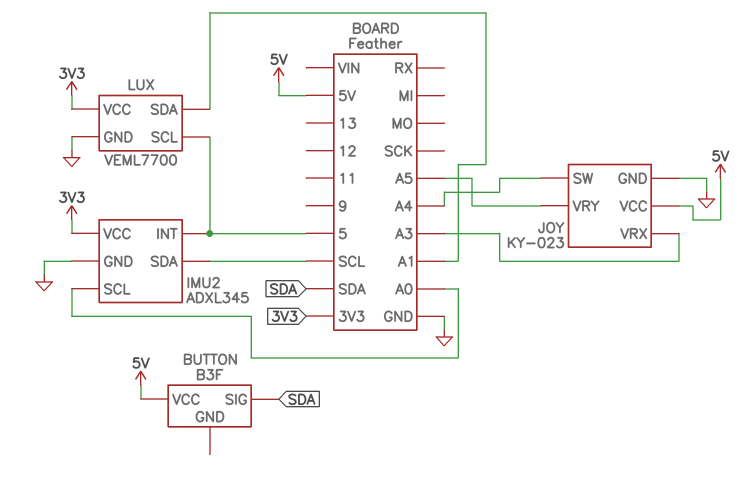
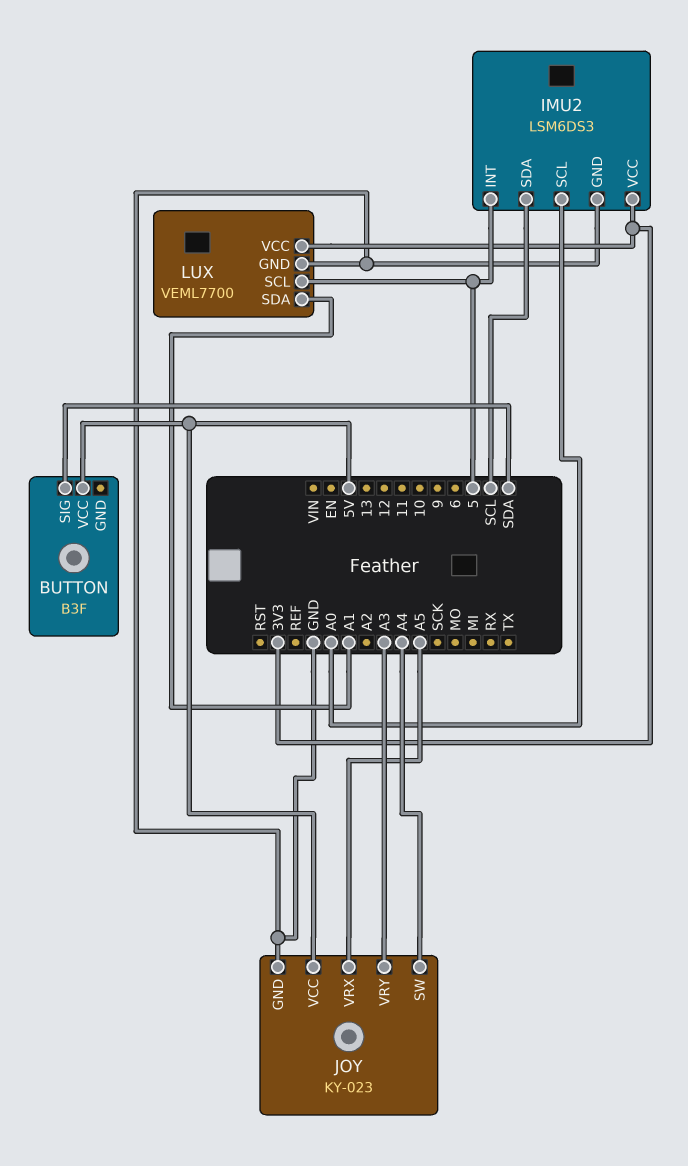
IMU2: ADXL345 -> LSM6DS3
JOY pin VRX: A3 -> A5
JOY pin VRY: A5 -> A3

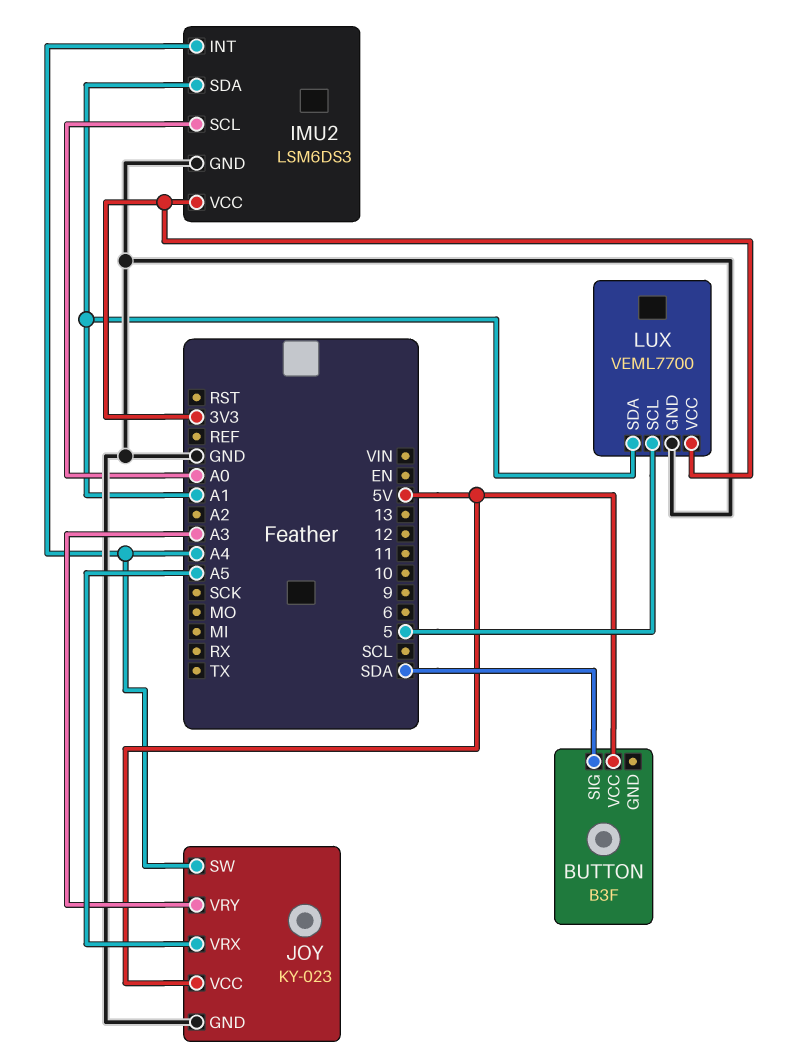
IMU2 pin INT: 5 -> A4
IMU2 pin SDA: SCL -> A1

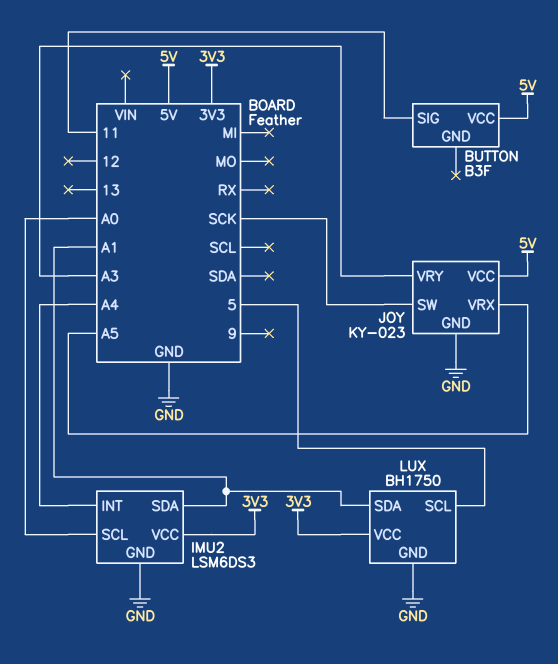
BUTTON pin SIG: SDA -> 11
JOY pin SW: A4 -> SCK
LUX: VEML7700 -> BH1750

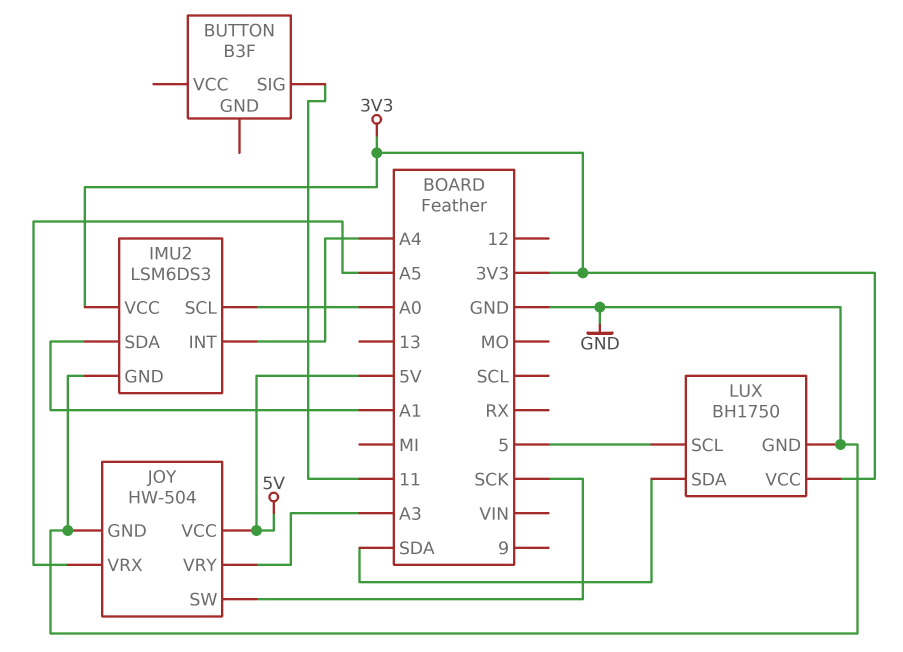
BUTTON pin VCC: 5V -> none
JOY: KY-023 -> HW-504
LUX pin SDA: A1 -> SDA

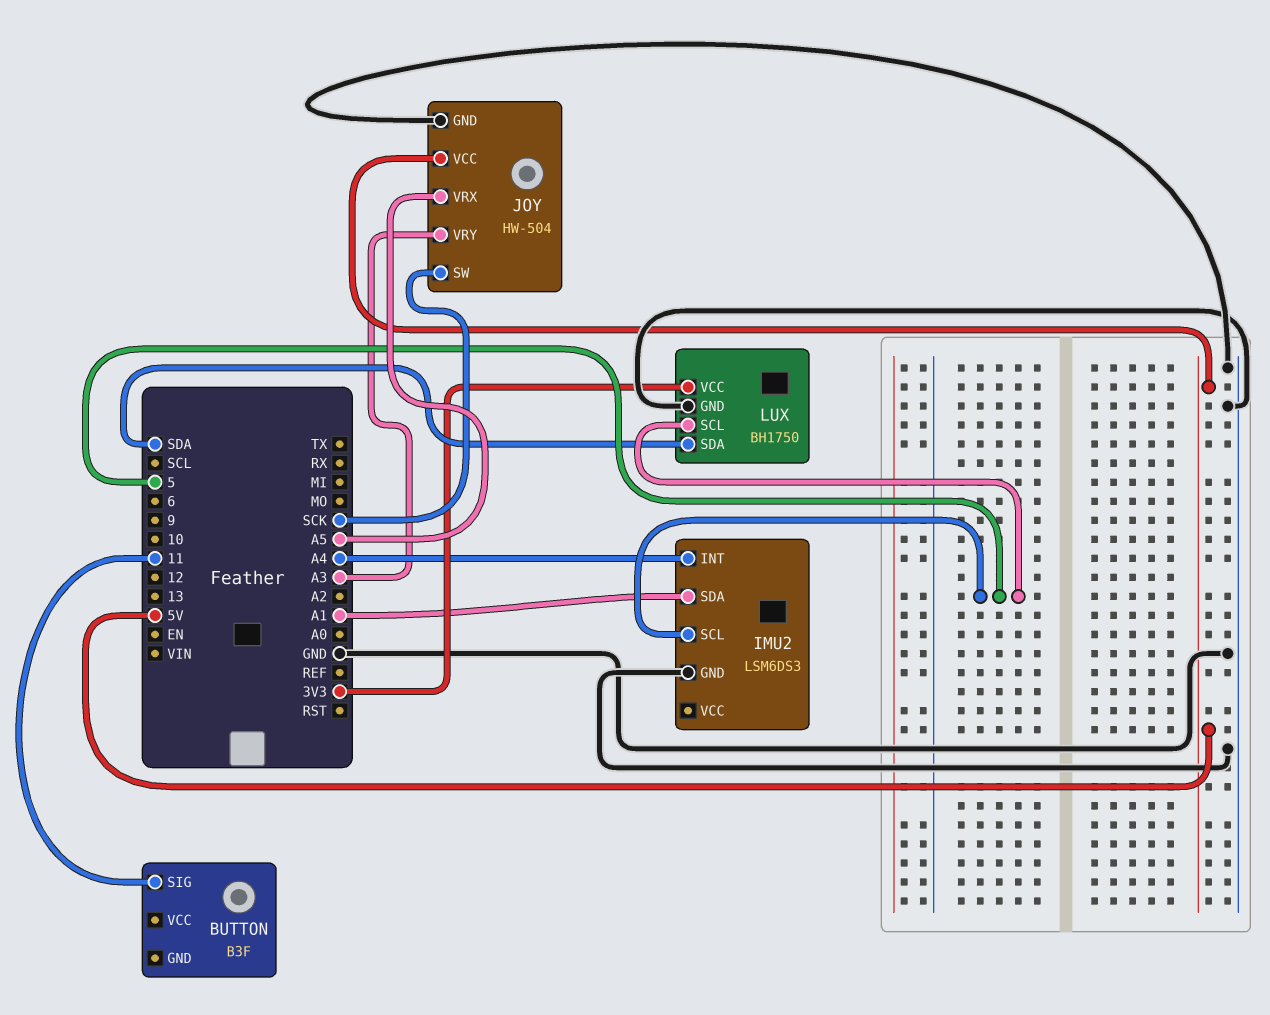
IMU2 pin SCL: A0 -> 5
IMU2 pin VCC: 3V3 -> none

